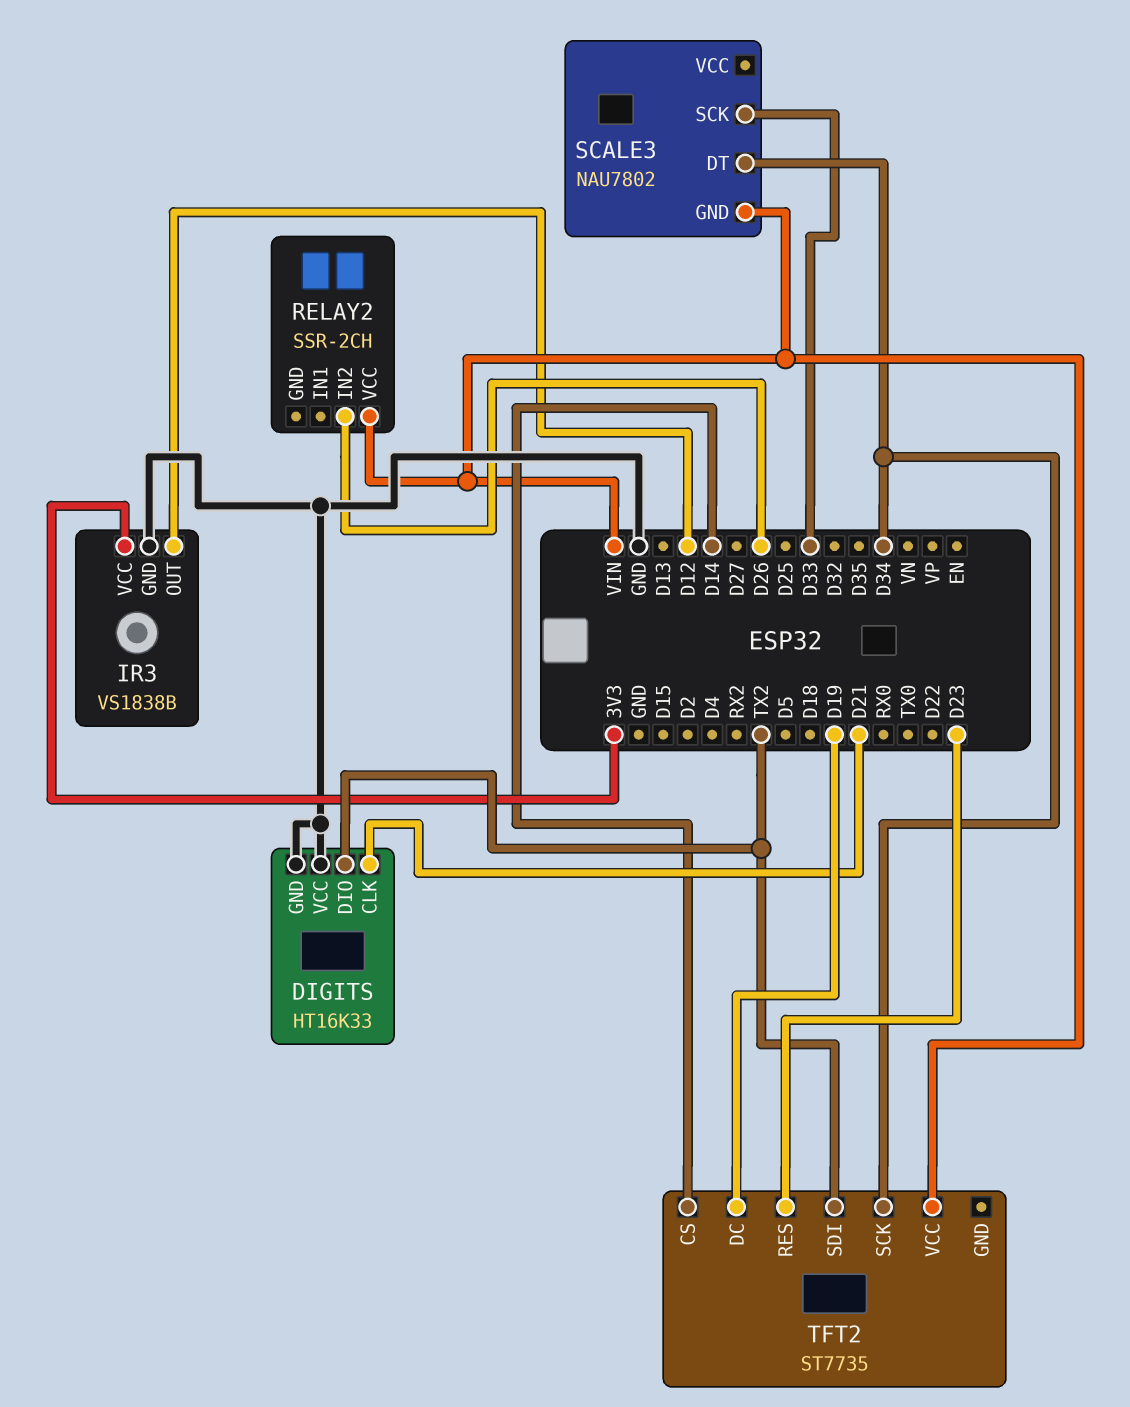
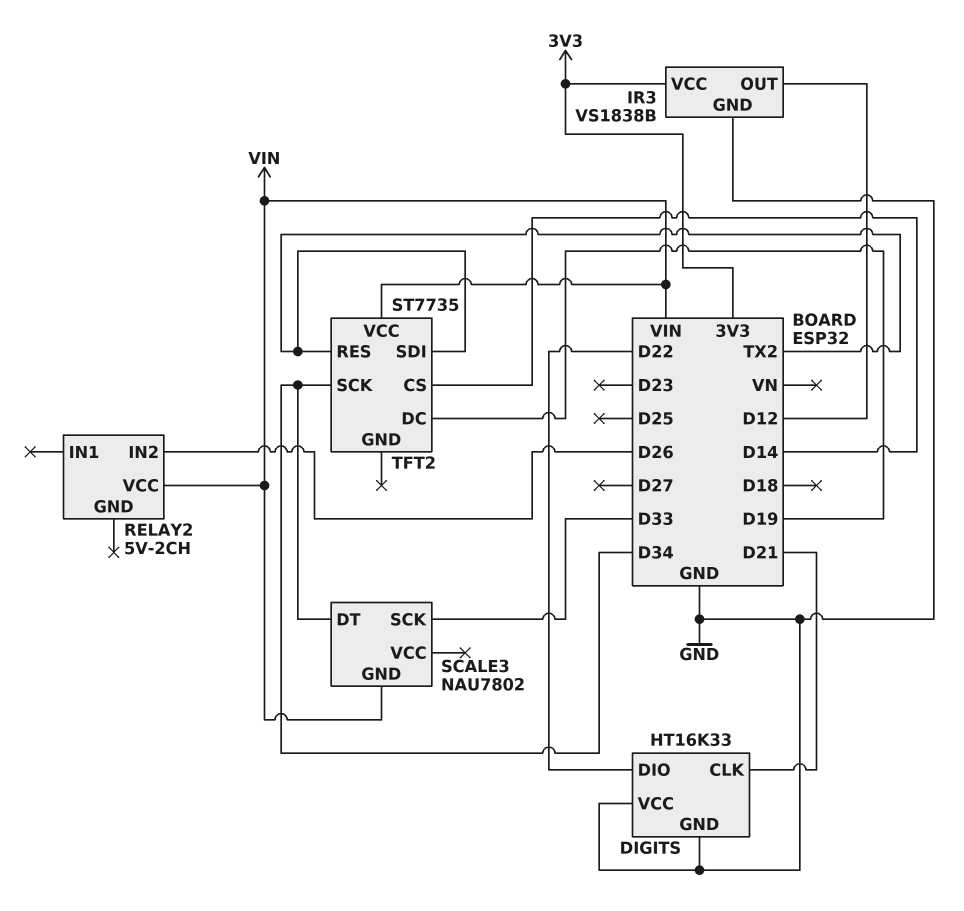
DIGITS pin DIO: TX2 -> D22
RELAY2: SSR-2CH -> 5V-2CH
TFT2 pin RES: D23 -> TX2

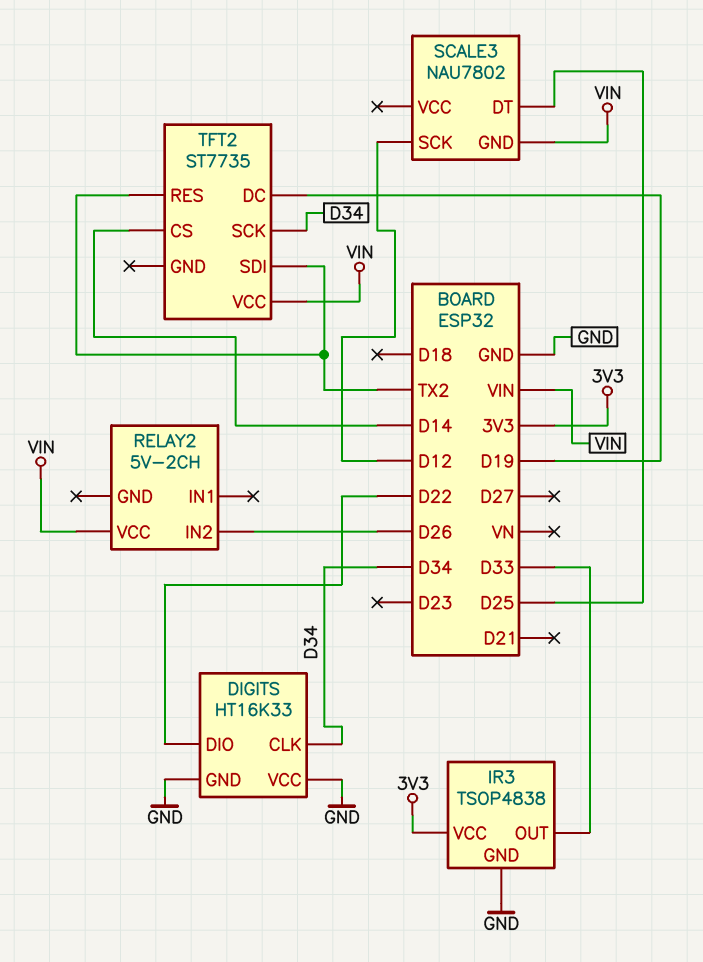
DIGITS pin CLK: D21 -> D34
IR3: VS1838B -> TSOP4838
IR3 pin OUT: D12 -> D33
SCALE3 pin DT: D34 -> D25
SCALE3 pin SCK: D33 -> D12

